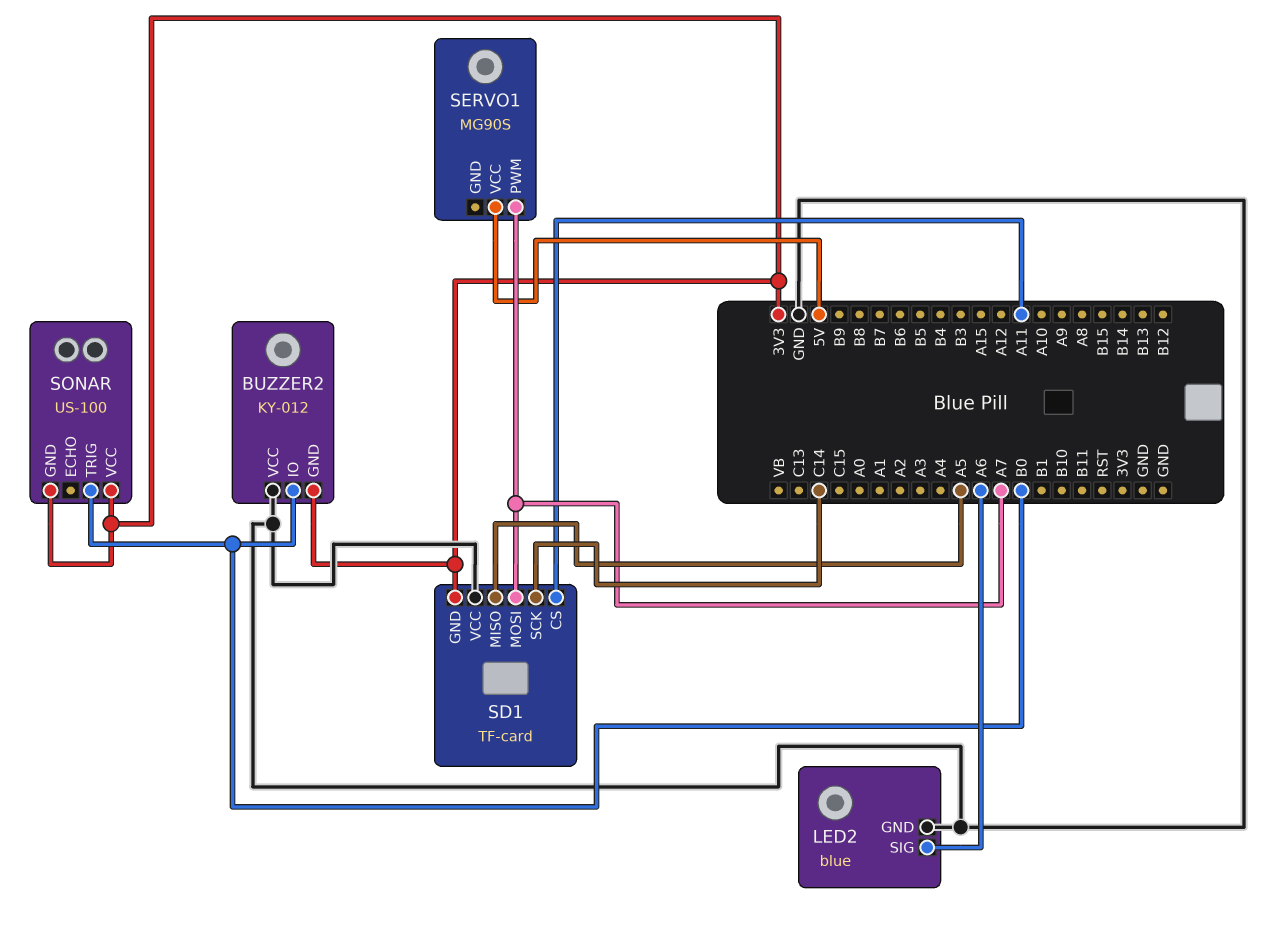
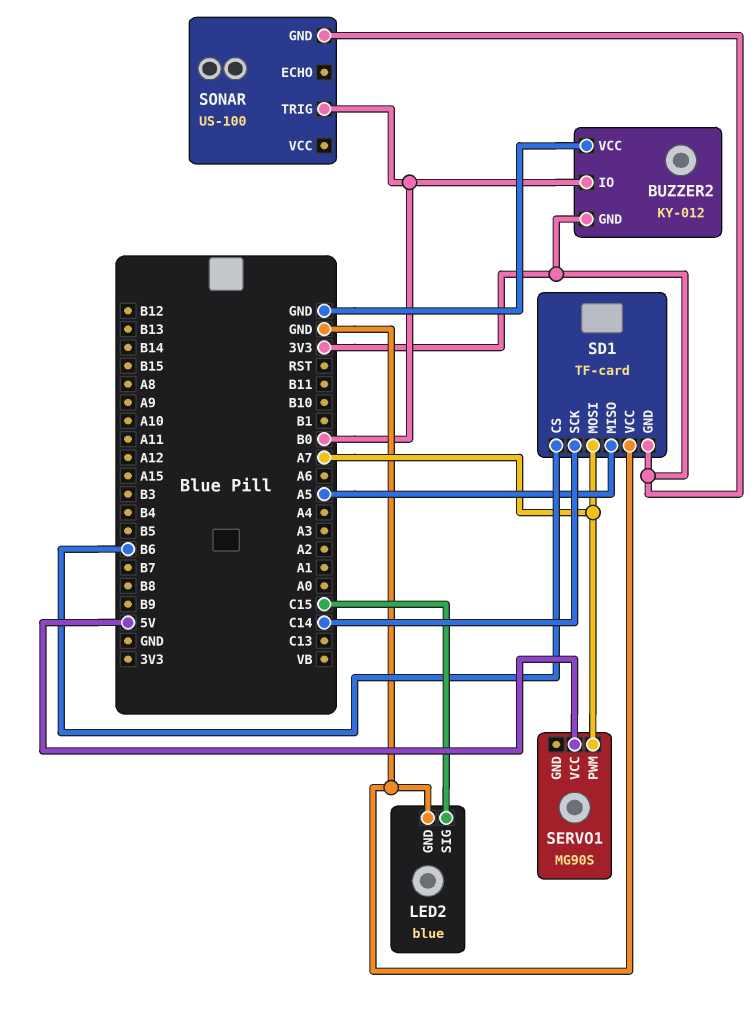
LED2 pin SIG: A6 -> C15
SD1 pin CS: A11 -> B6
SONAR pin VCC: 3V3 -> none

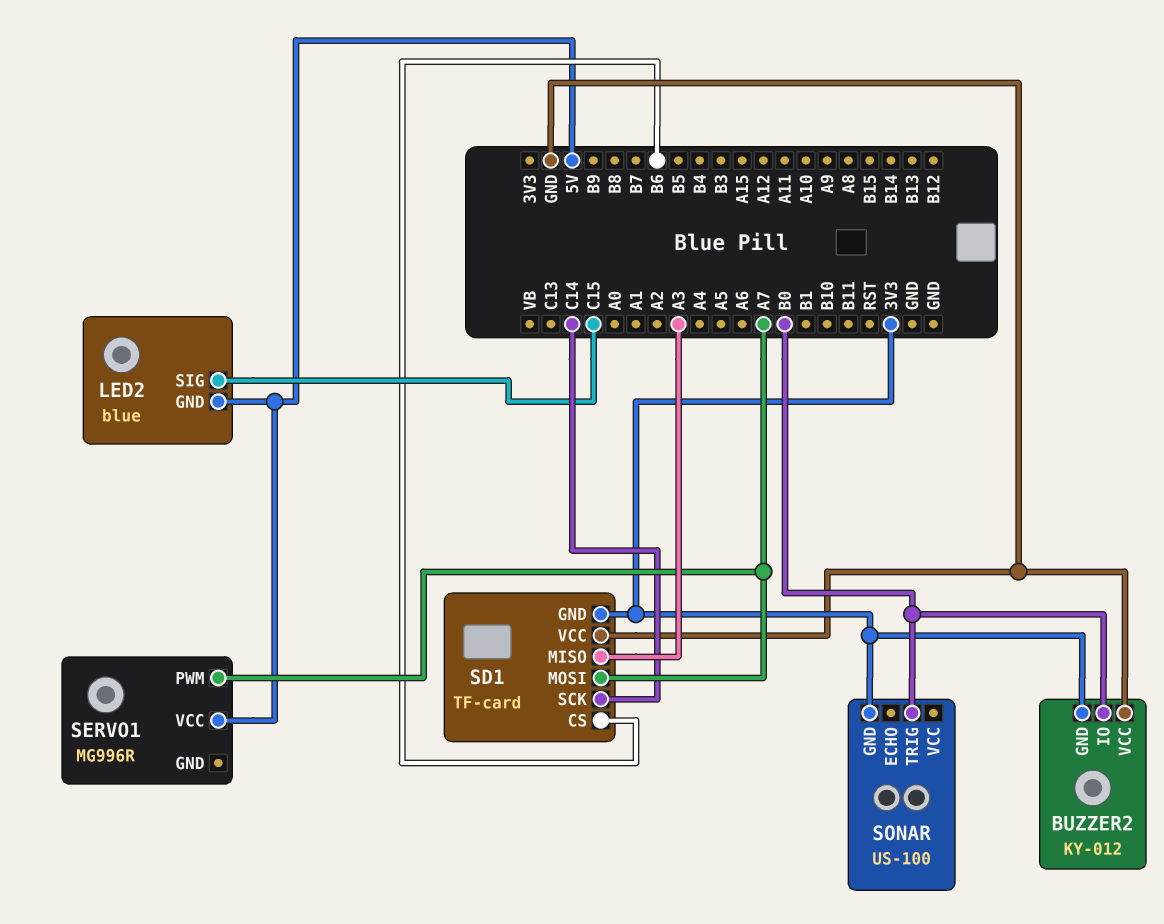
LED2 pin GND: GND -> 5V
SD1 pin MISO: A5 -> A3
SERVO1: MG90S -> MG996R

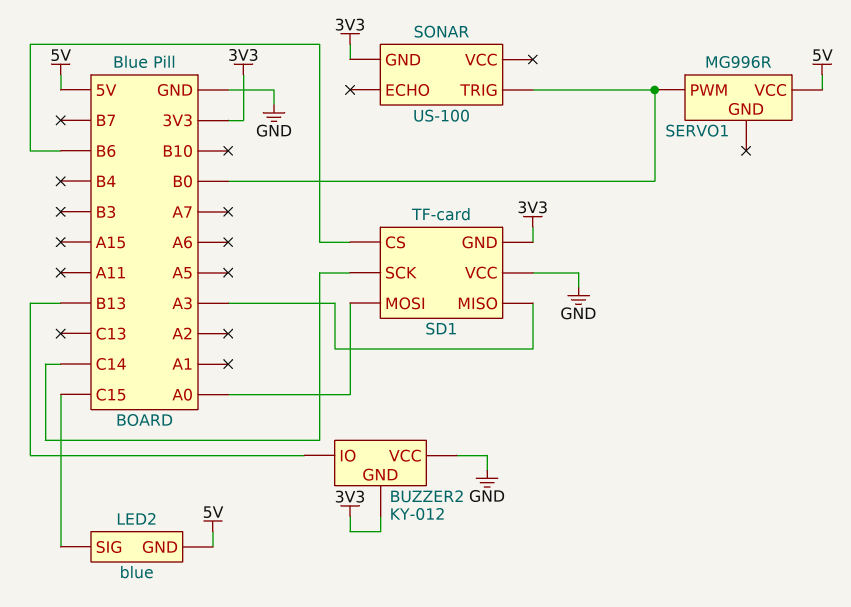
BUZZER2 pin IO: B0 -> B13
SD1 pin MOSI: A7 -> A0
SERVO1 pin PWM: A7 -> B0

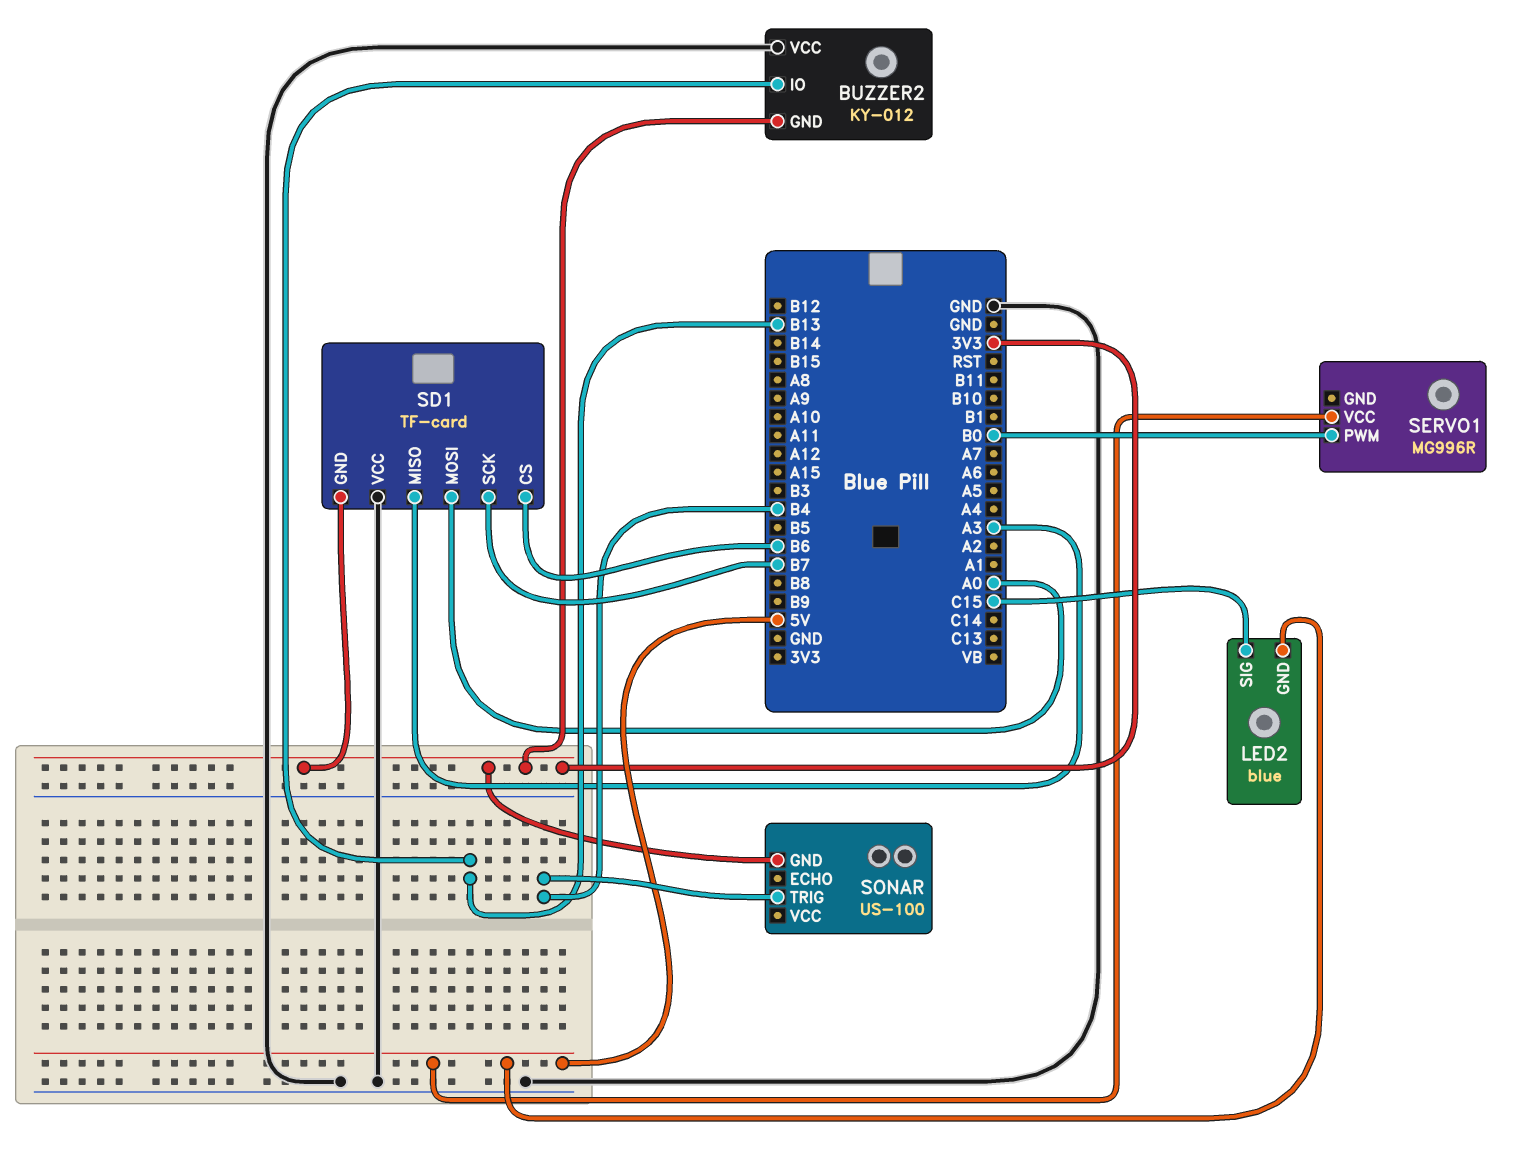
SD1 pin SCK: C14 -> B7
SONAR pin TRIG: B0 -> B4

